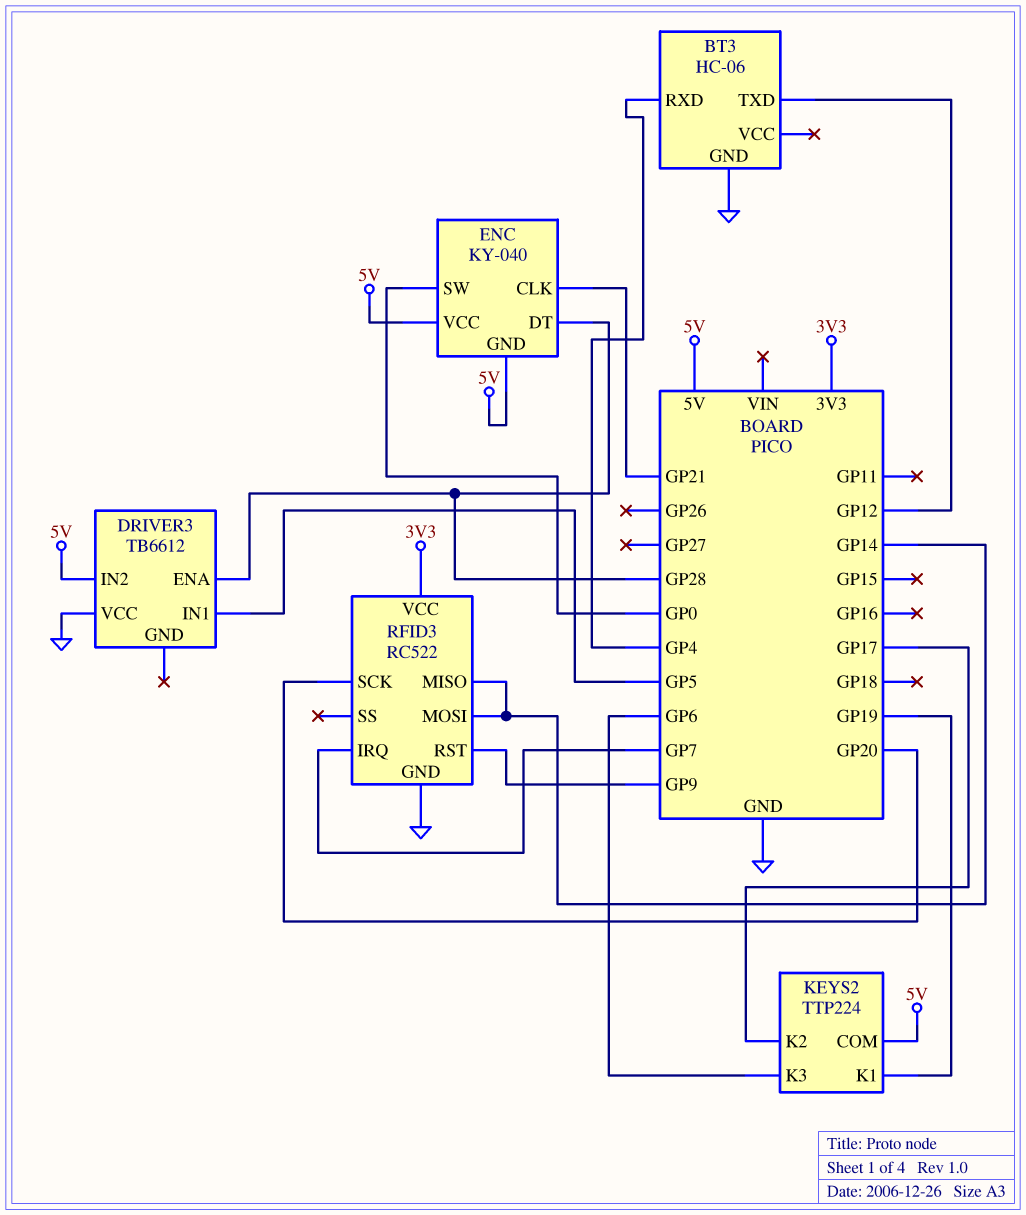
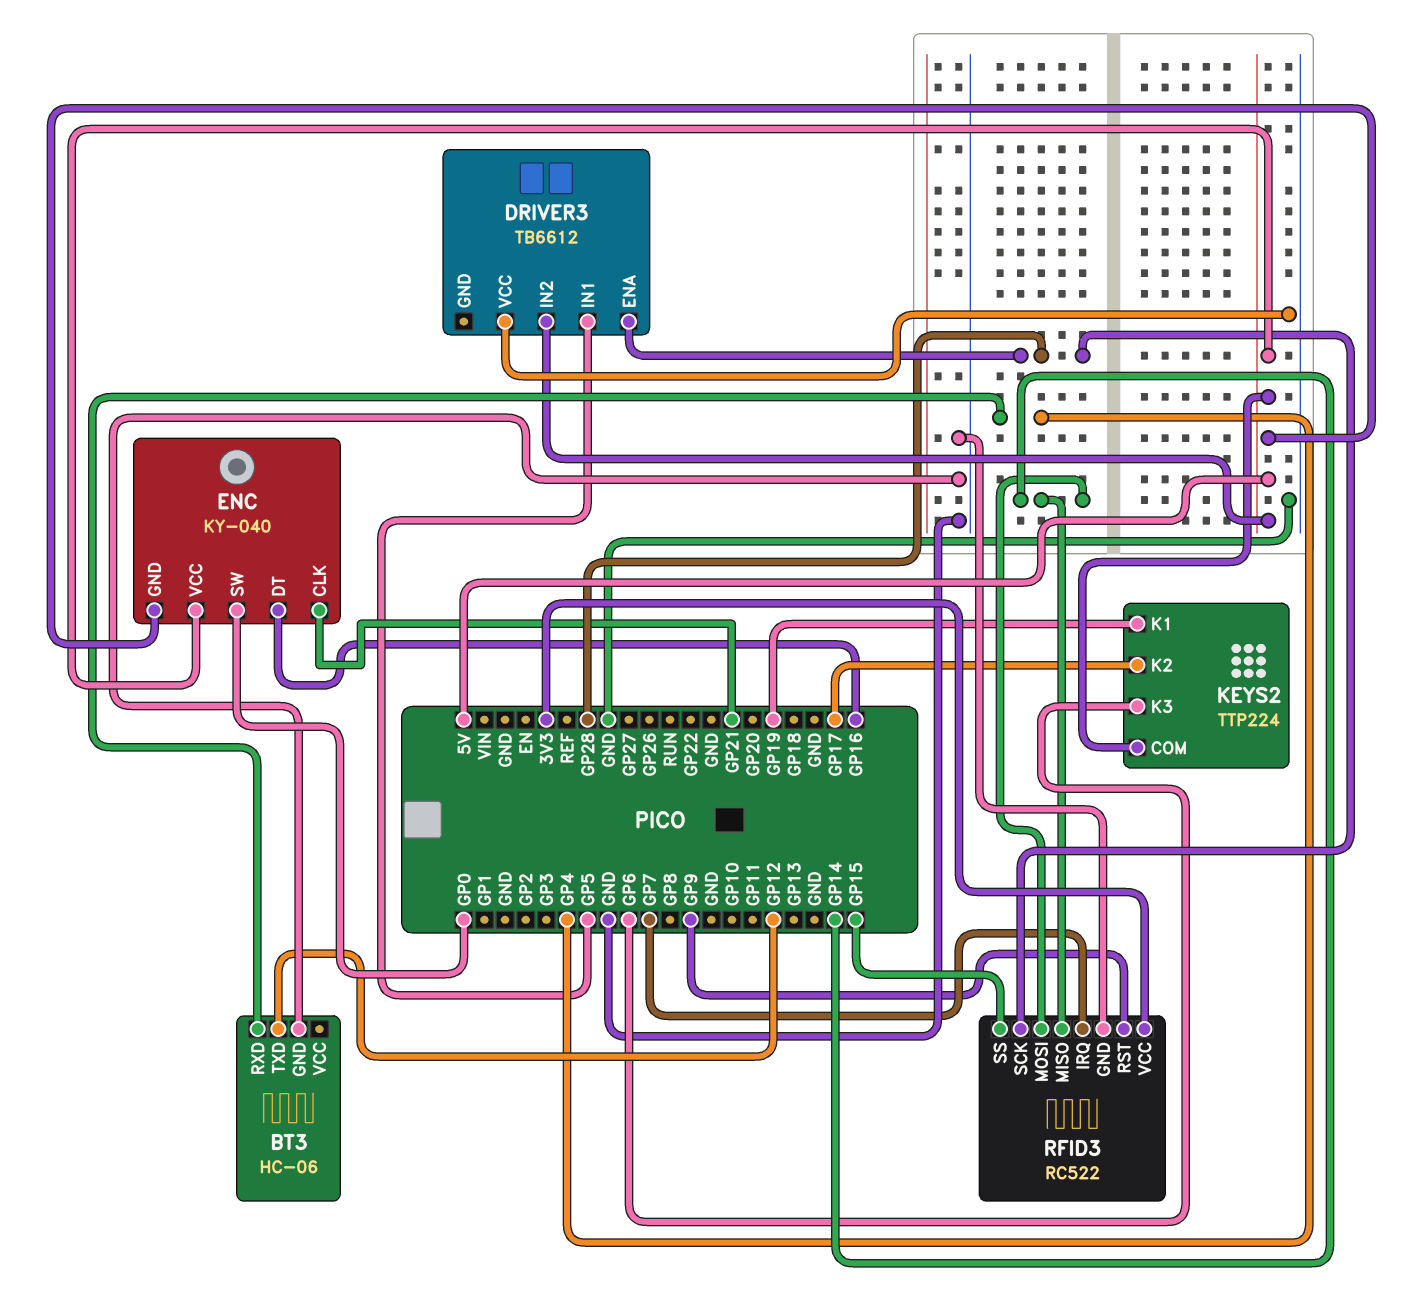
ENC pin DT: GP28 -> GP16
RFID3 pin SCK: GP20 -> GP28
RFID3 pin SS: none -> GP15

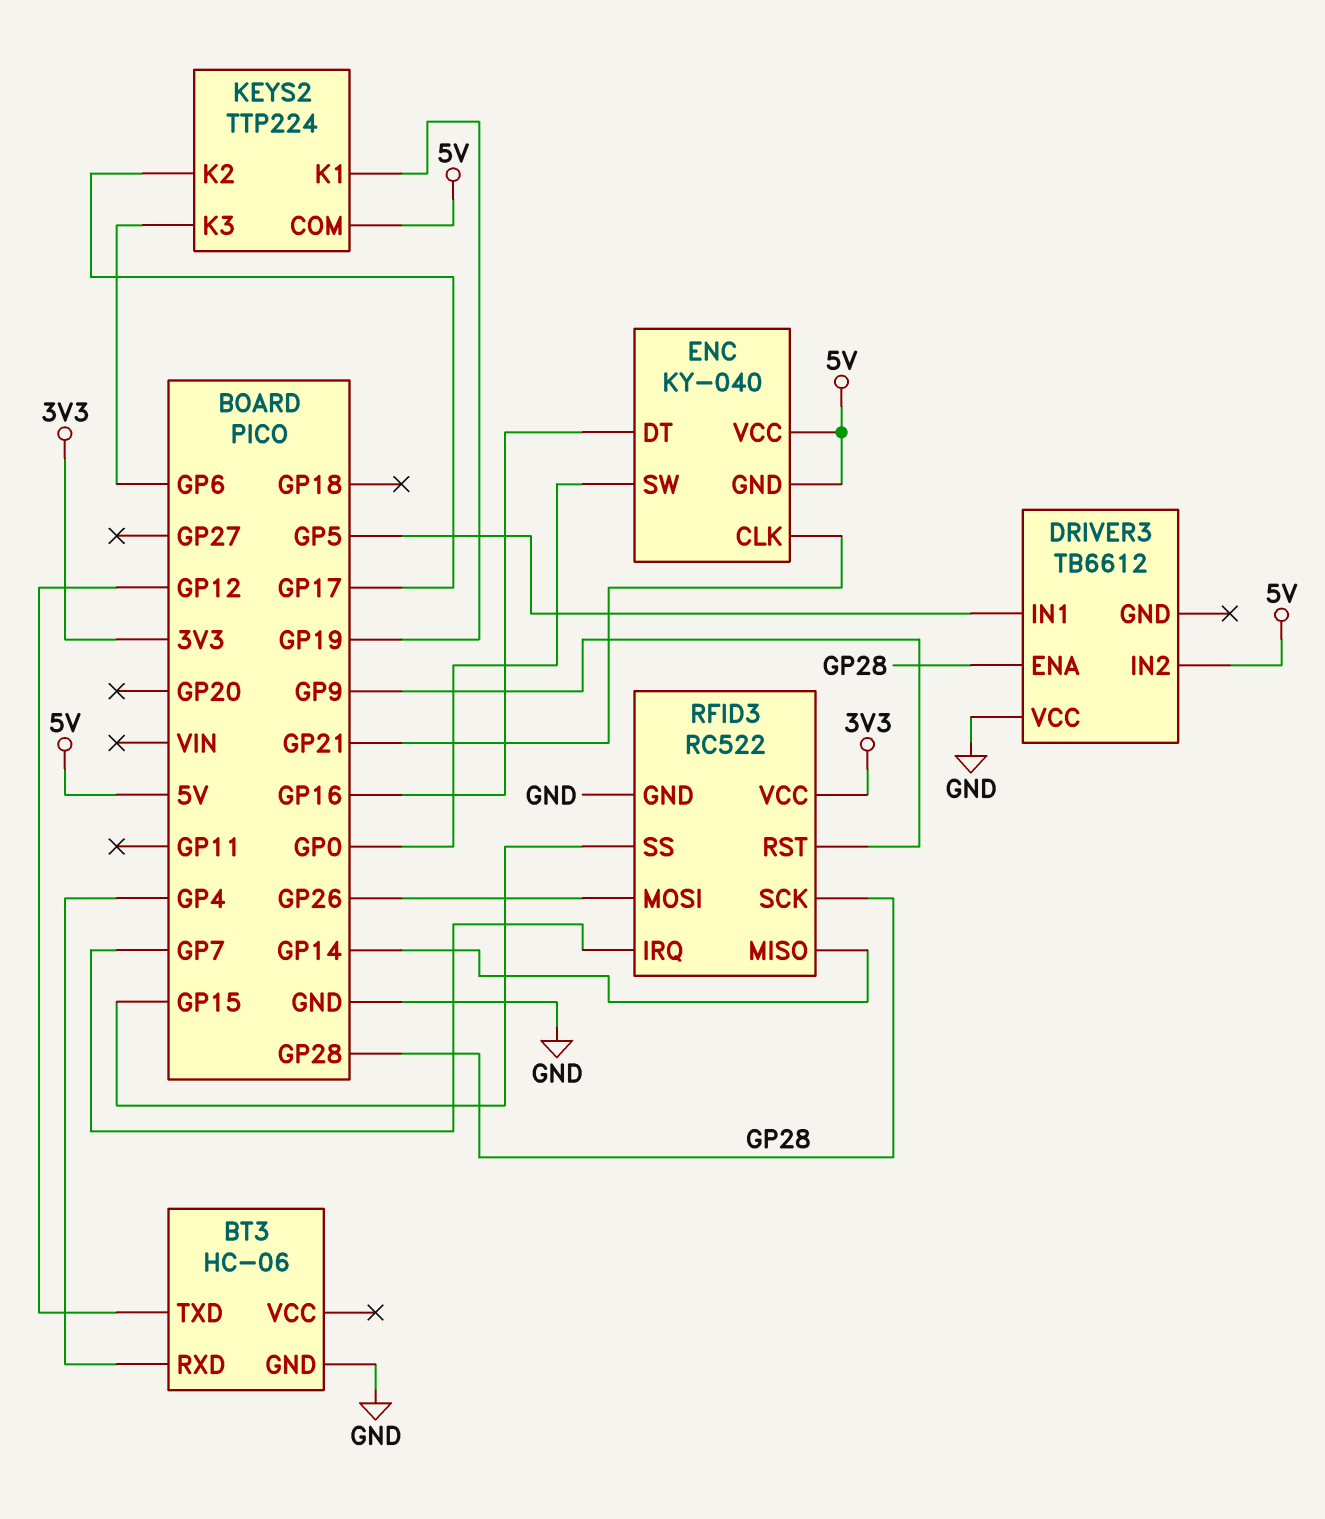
RFID3 pin MOSI: GP14 -> GP26

